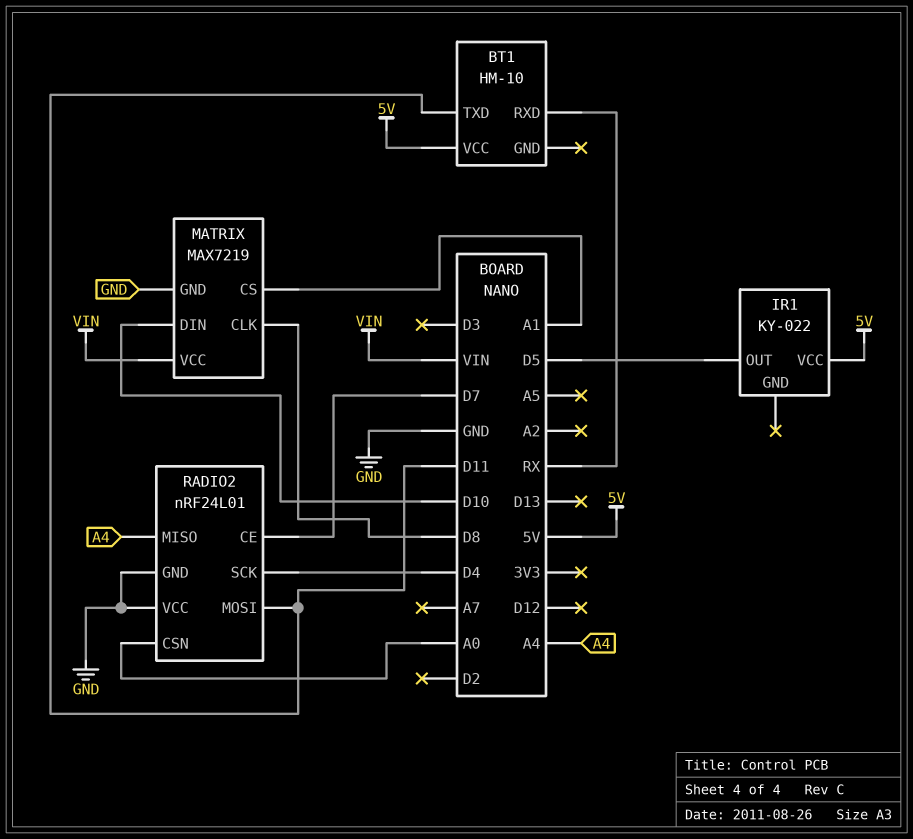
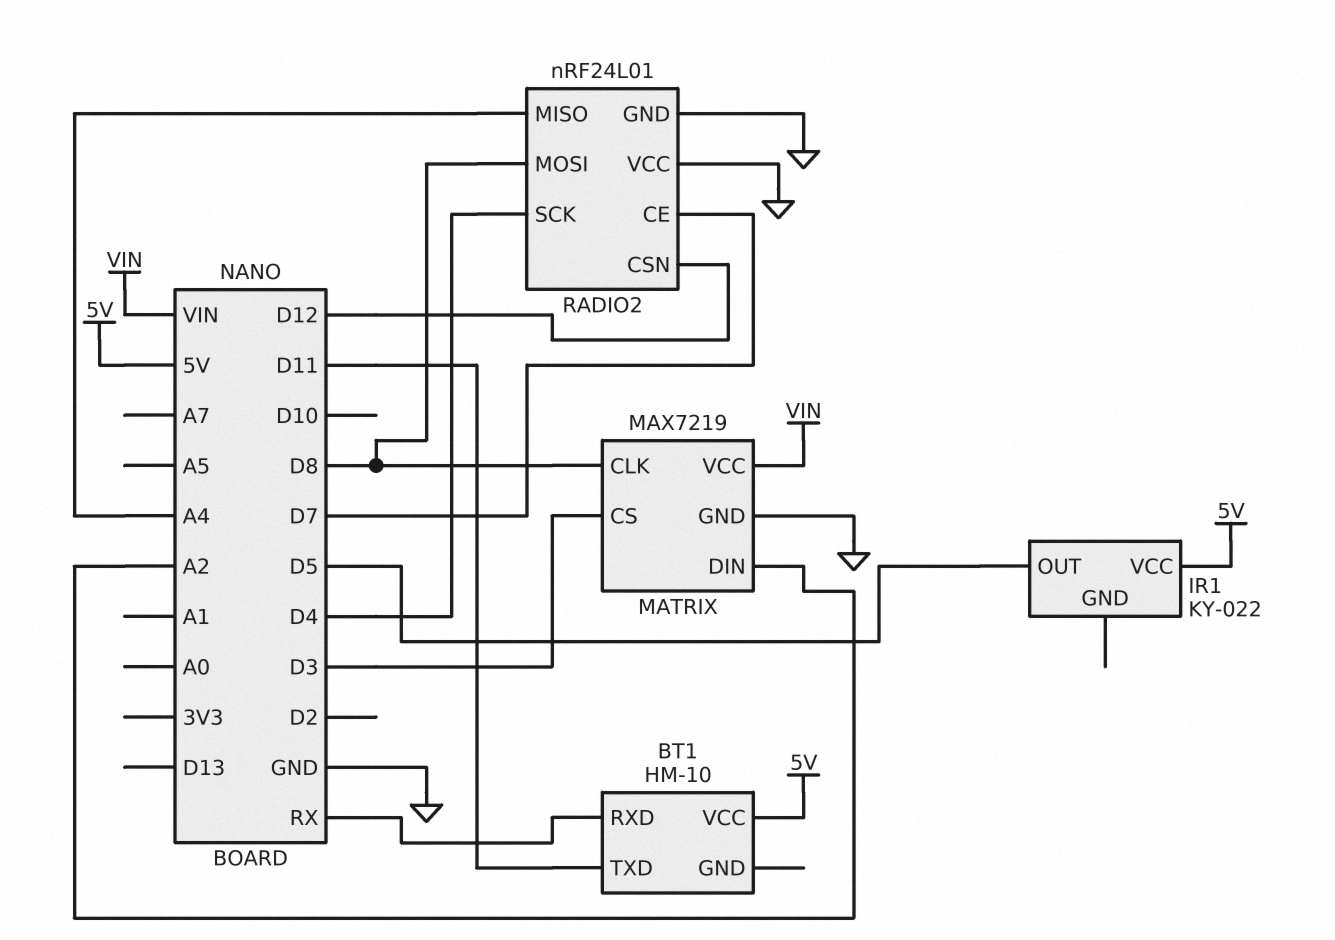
MATRIX pin CS: A1 -> D3
MATRIX pin DIN: D10 -> A2
RADIO2 pin CSN: A0 -> D12
RADIO2 pin MOSI: D11 -> D8

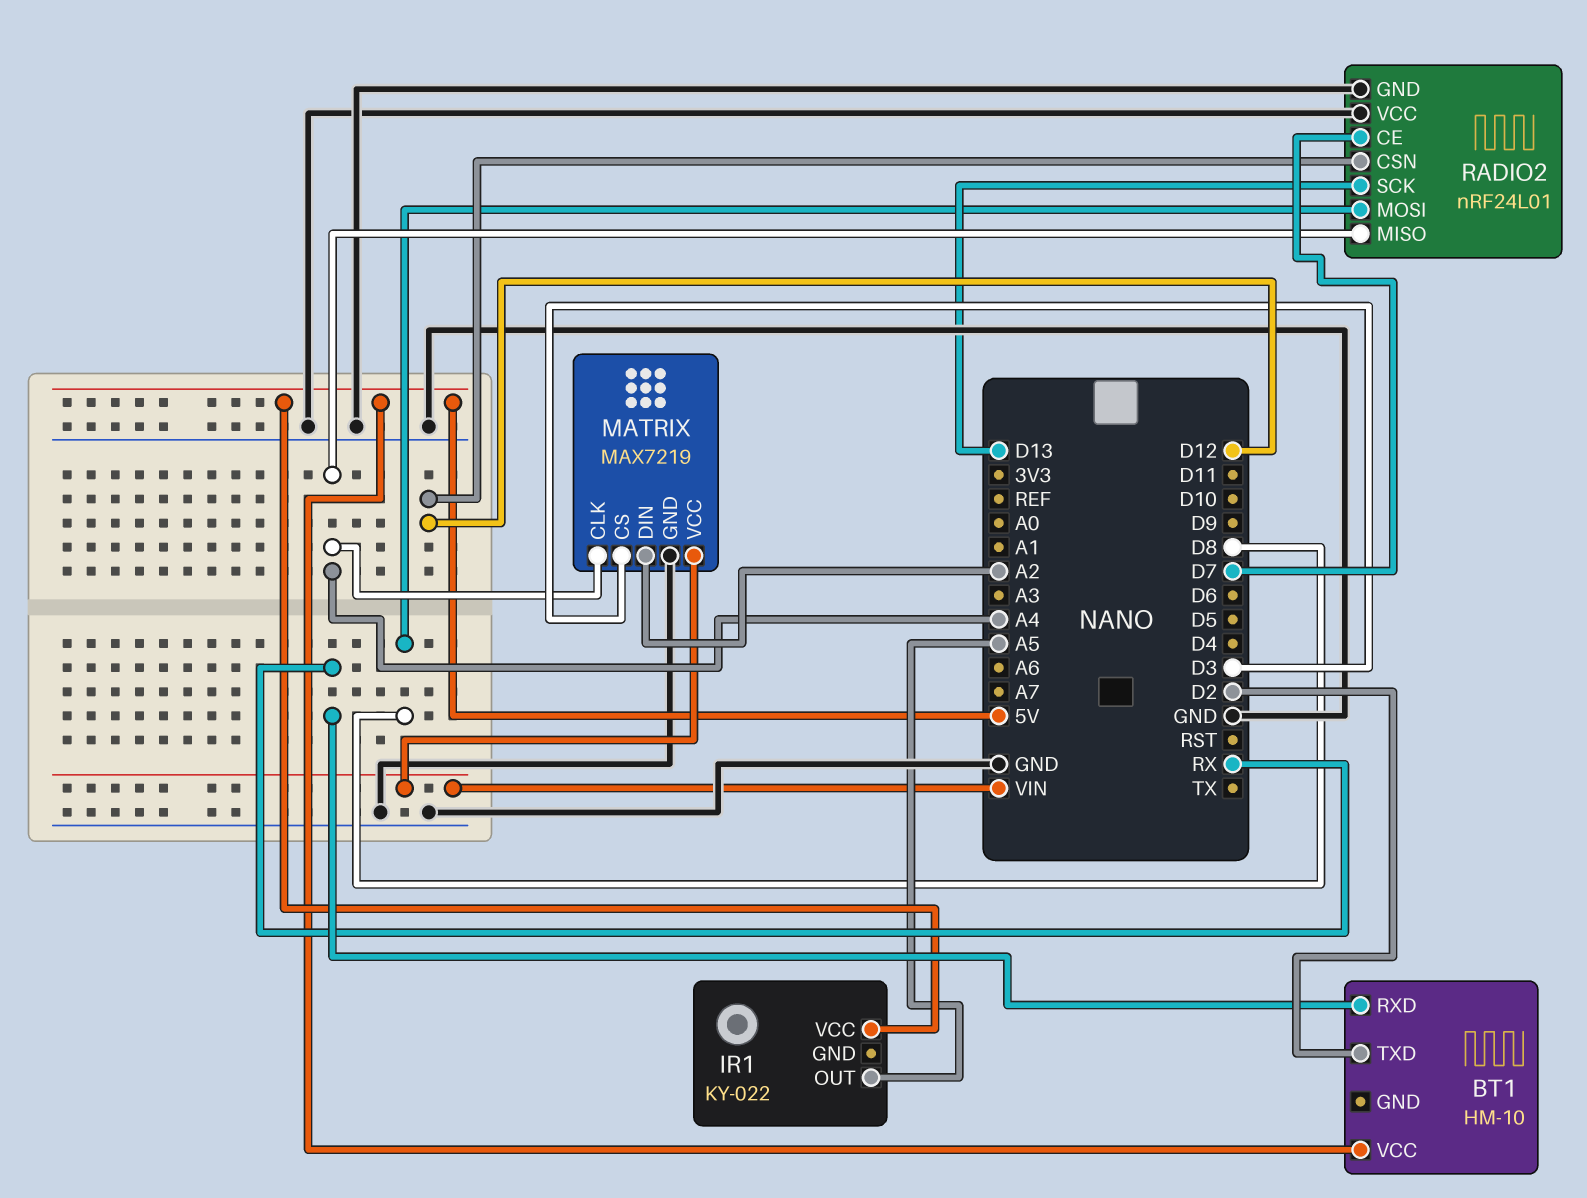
BT1 pin TXD: D11 -> D2
IR1 pin OUT: D5 -> A5
MATRIX pin CLK: D8 -> A4
RADIO2 pin SCK: D4 -> D13

